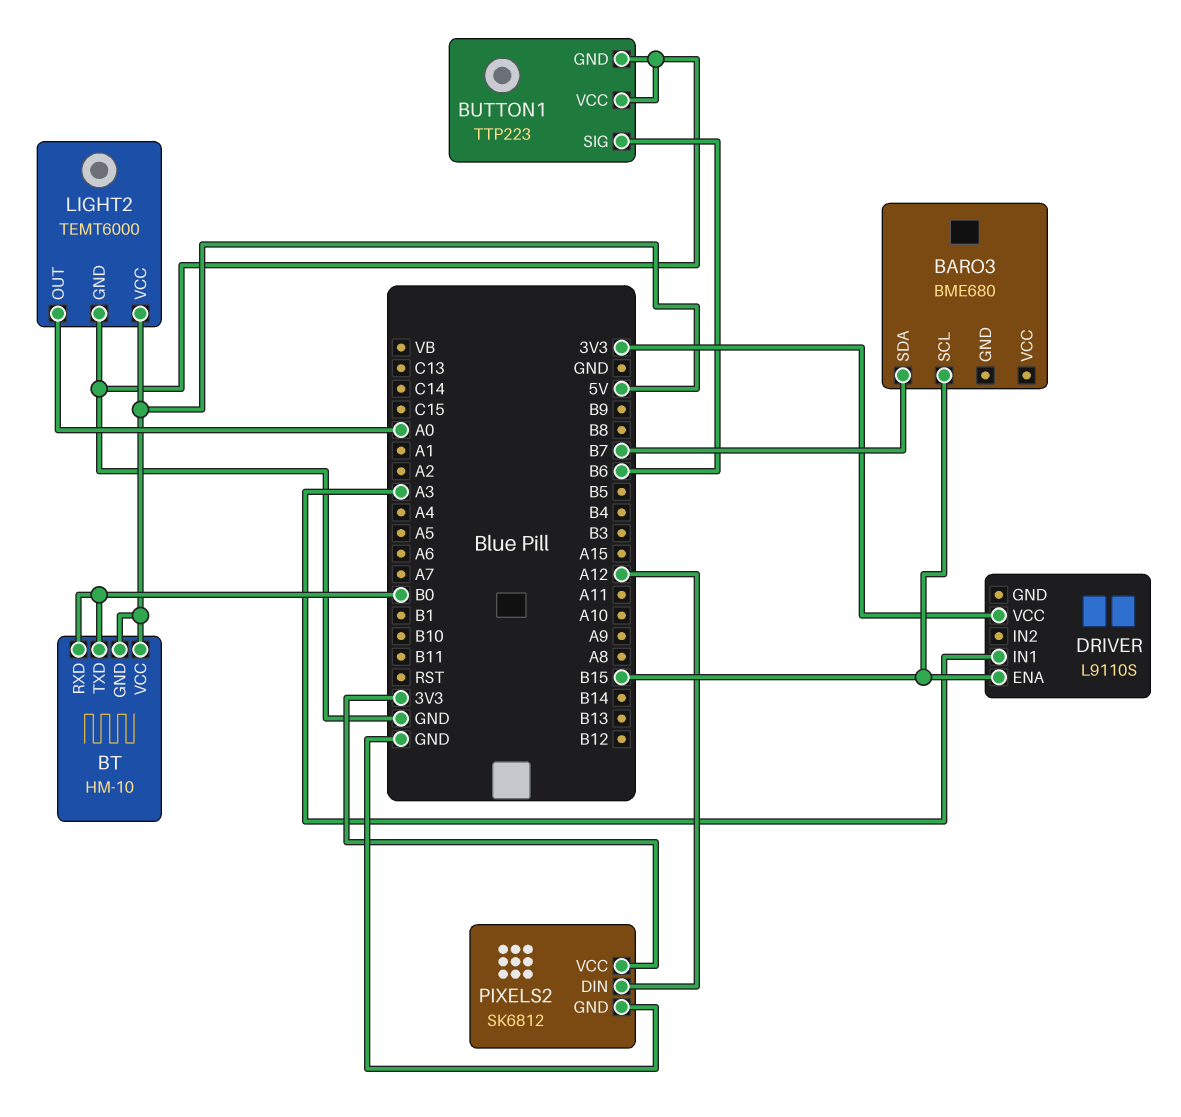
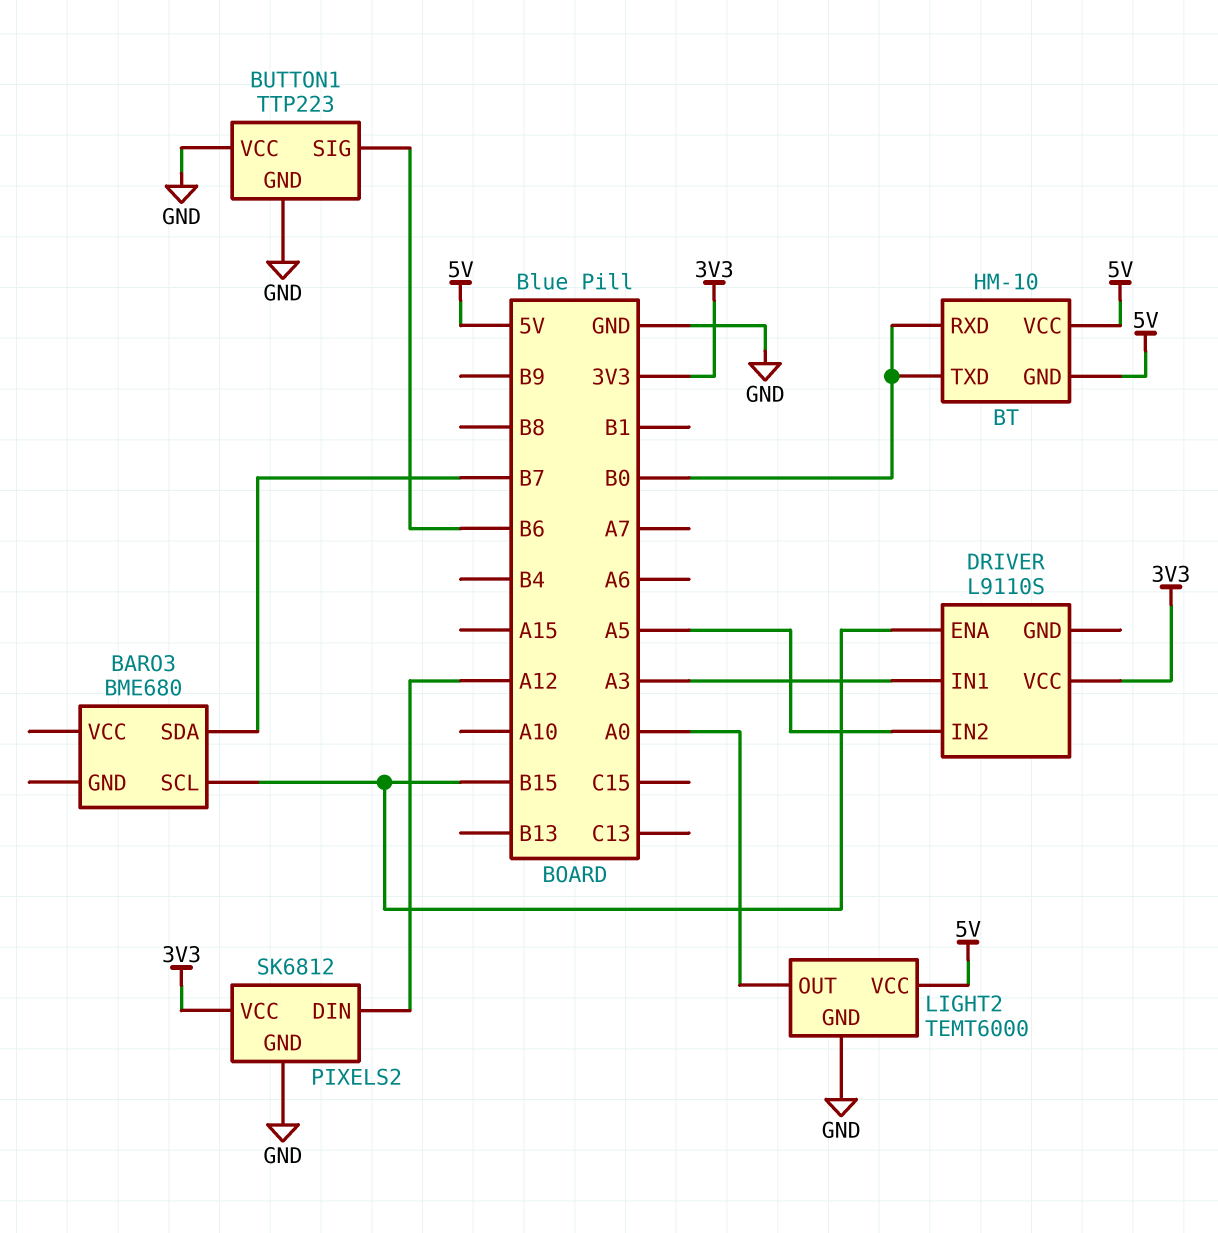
DRIVER pin IN2: none -> A5

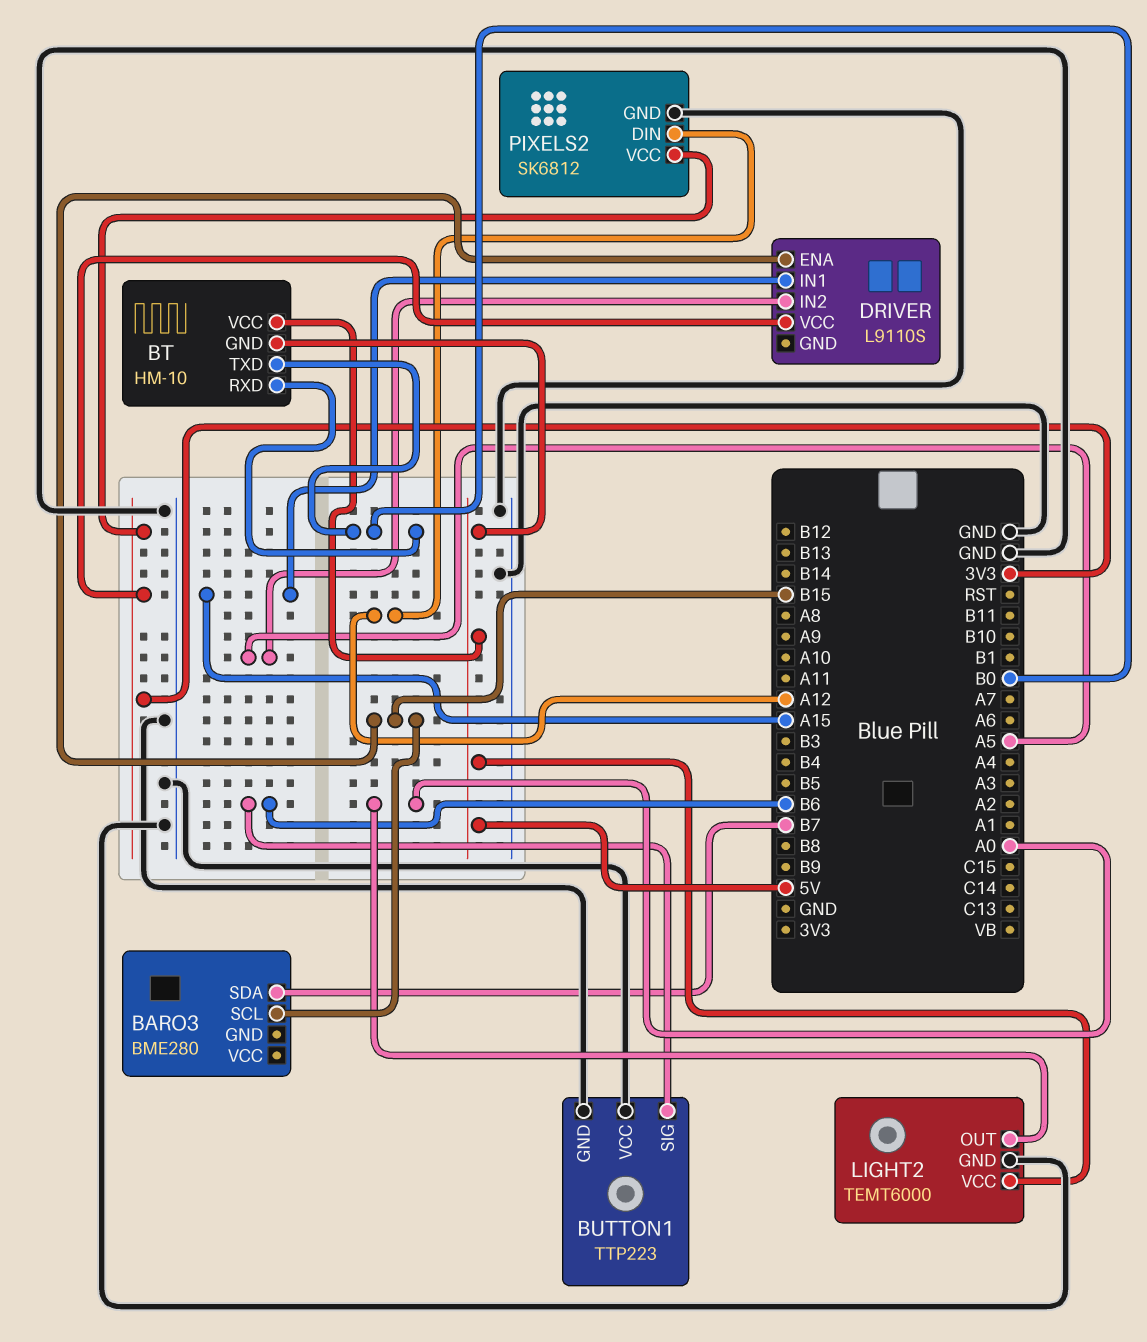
BARO3: BME680 -> BME280
DRIVER pin IN1: A3 -> A15

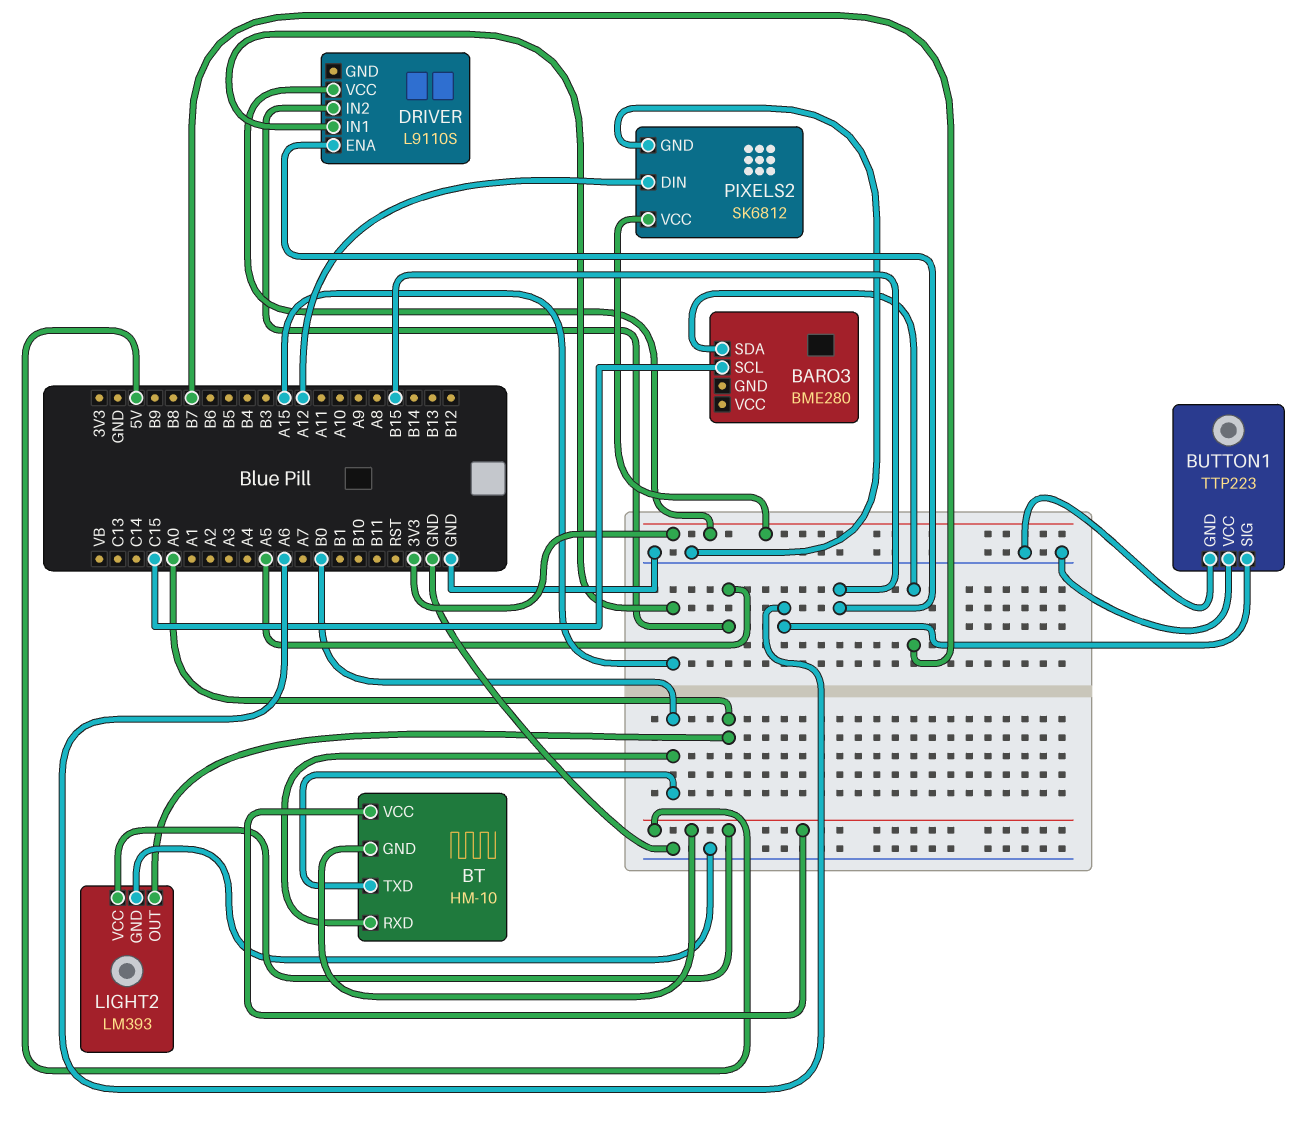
BARO3 pin SCL: B15 -> C15
BUTTON1 pin SIG: B6 -> A6
LIGHT2: TEMT6000 -> LM393

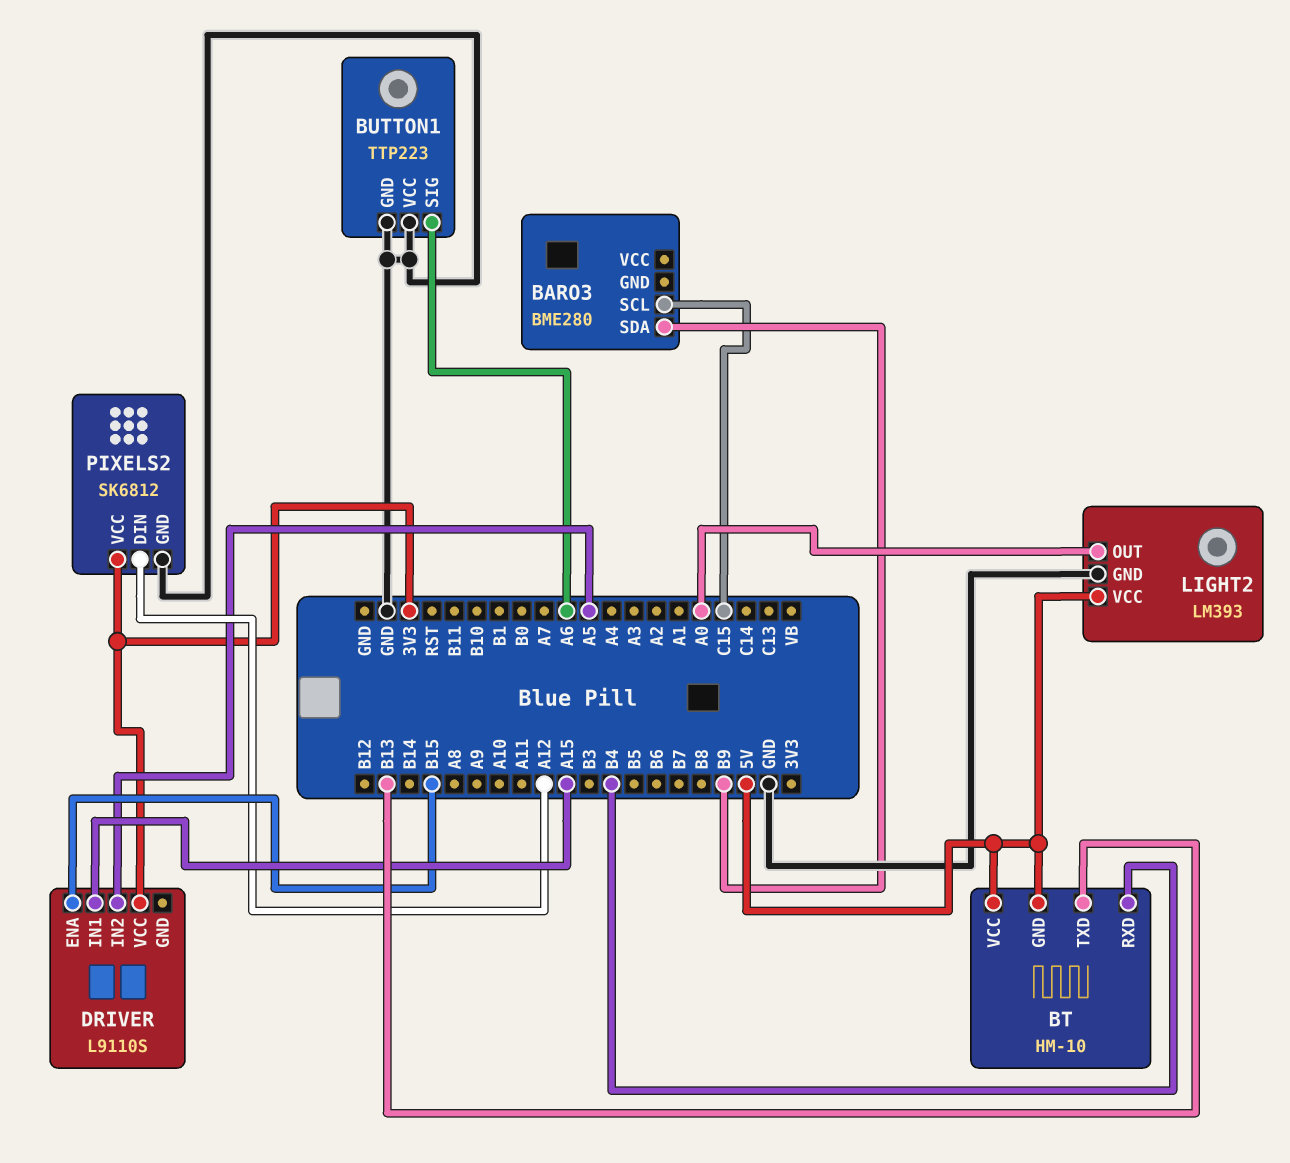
BARO3 pin SDA: B7 -> B9
BT pin RXD: B0 -> B4
BT pin TXD: B0 -> B13

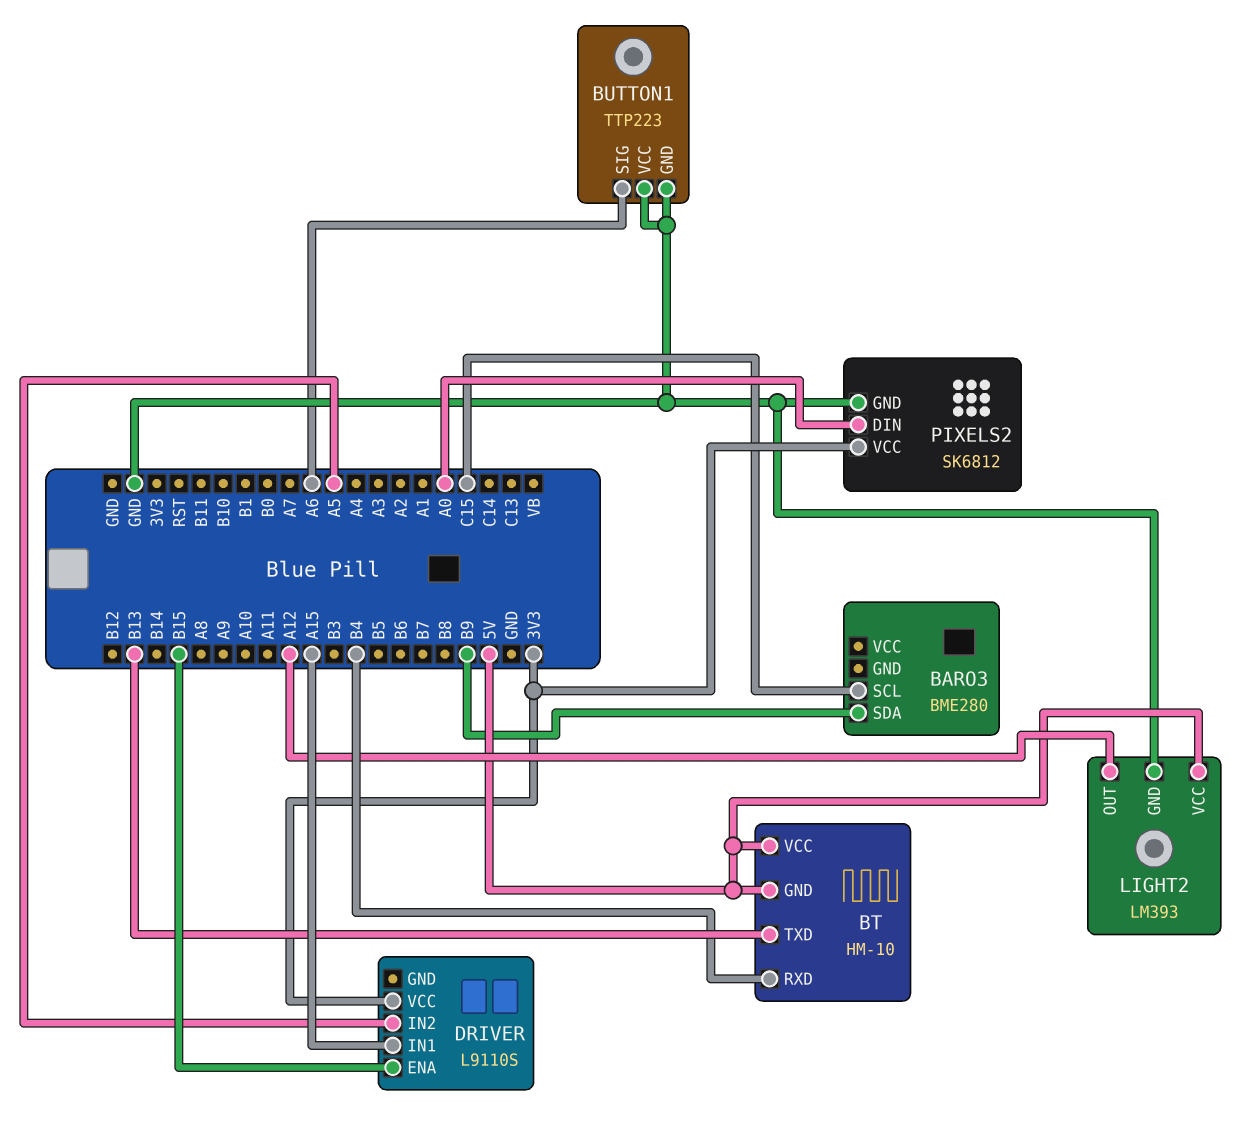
LIGHT2 pin OUT: A0 -> A12
PIXELS2 pin DIN: A12 -> A0

